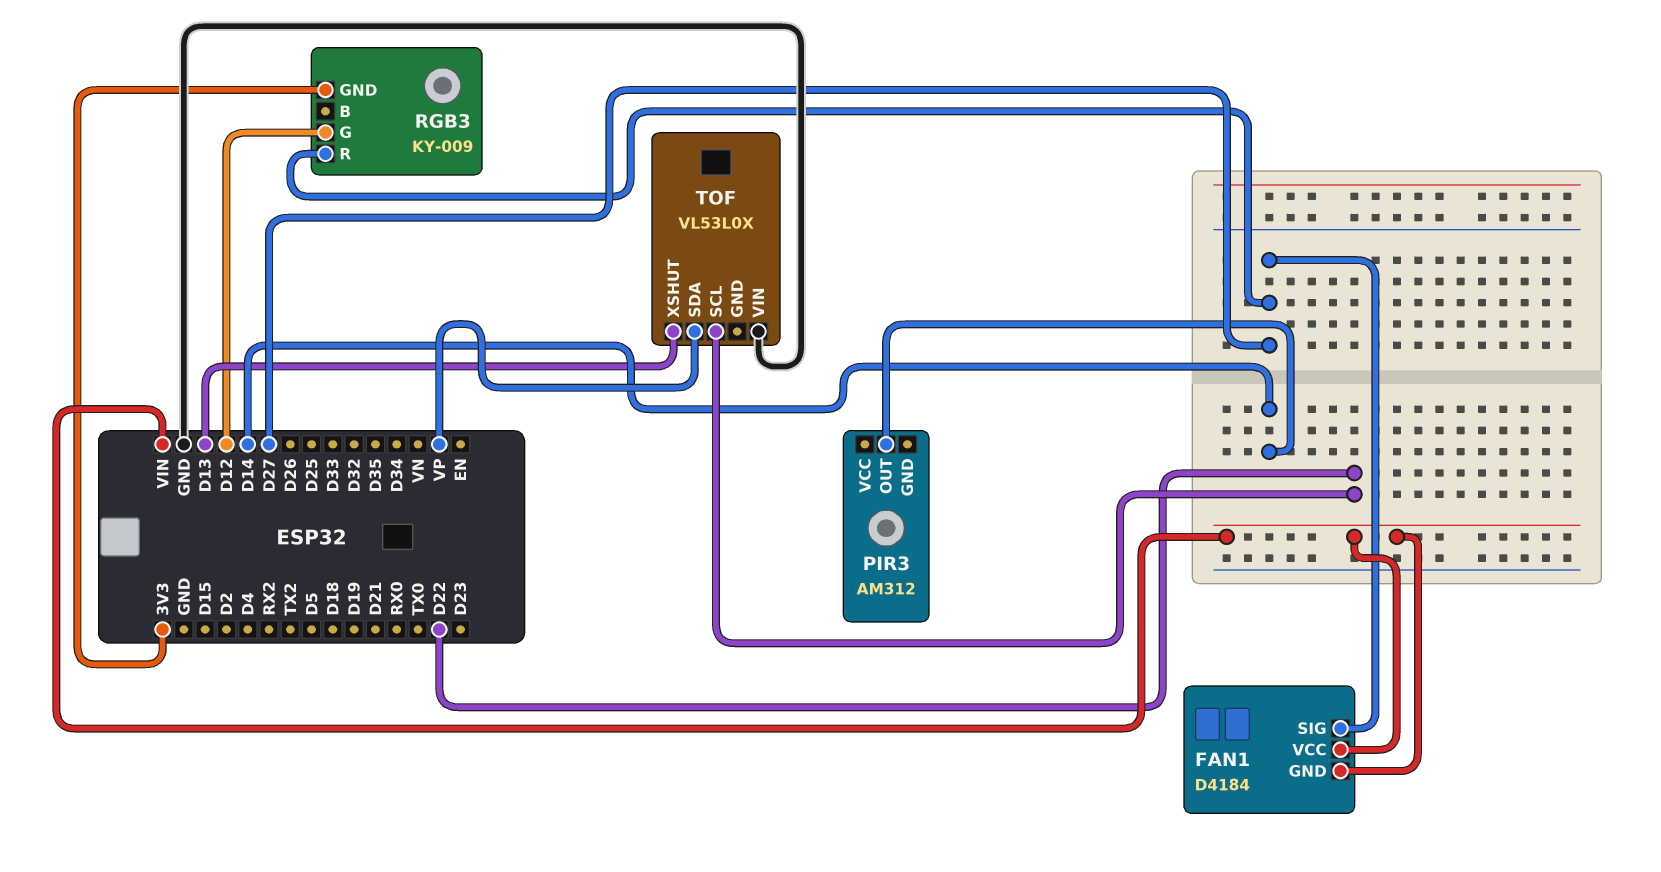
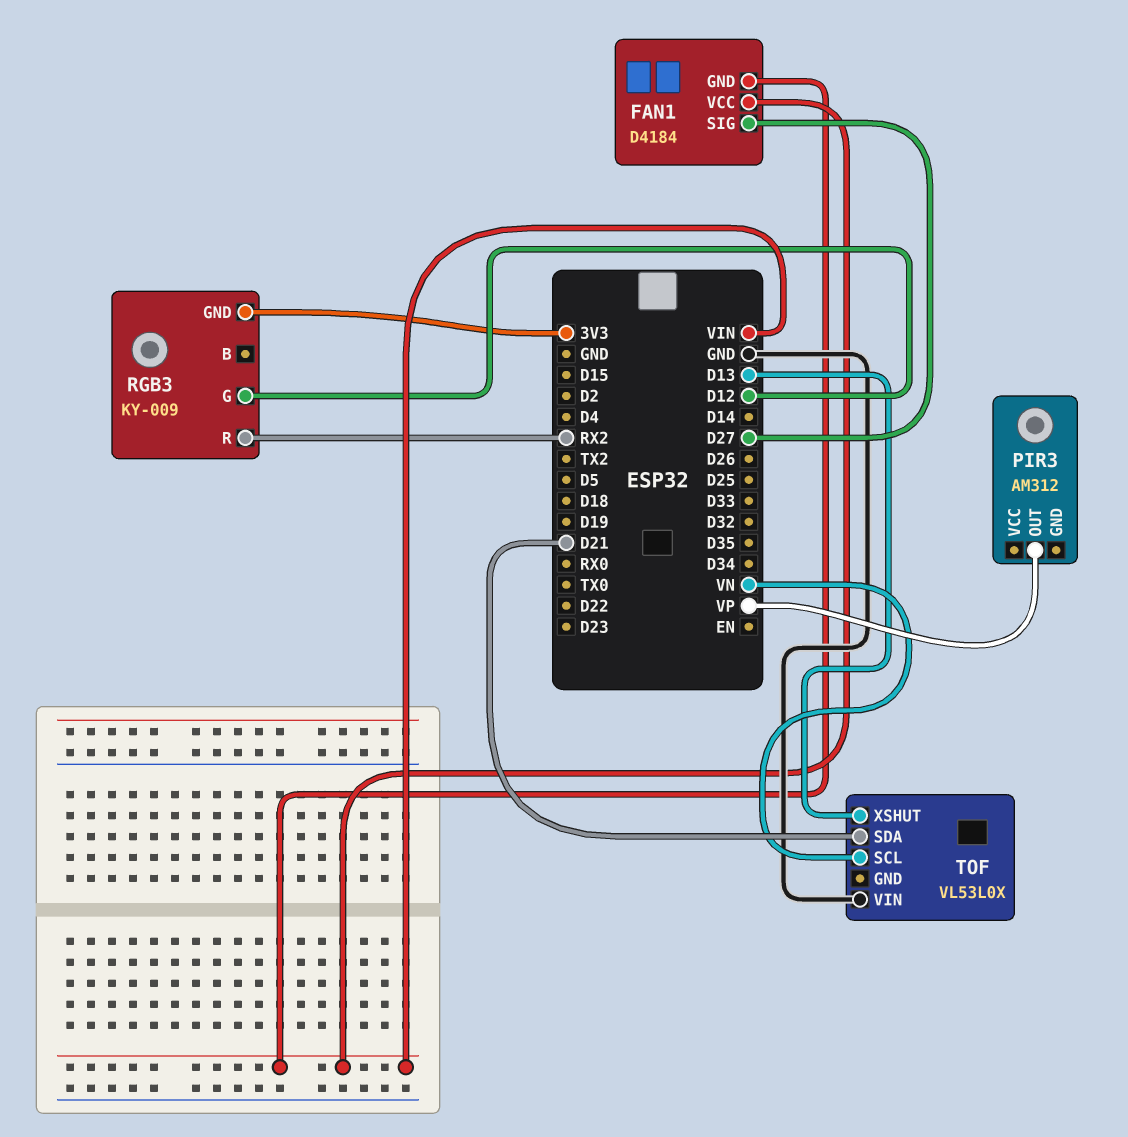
PIR3 pin OUT: D14 -> VP
RGB3 pin R: D27 -> RX2
TOF pin SCL: D22 -> VN
TOF pin SDA: VP -> D21

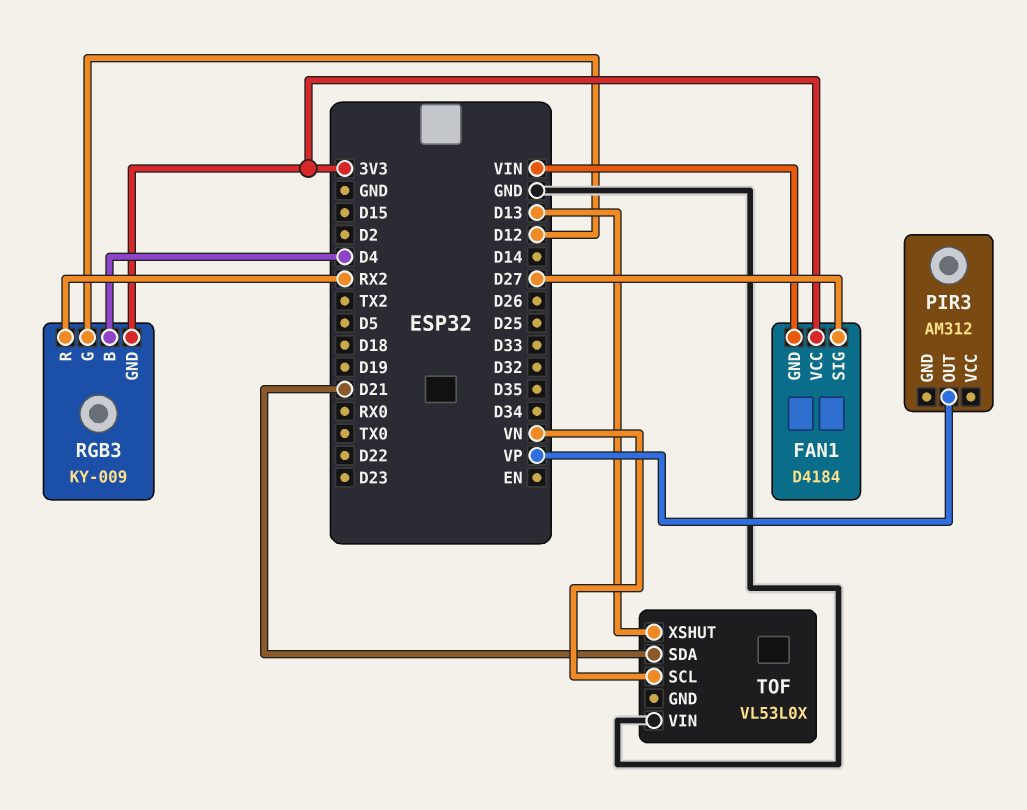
FAN1 pin VCC: VIN -> 3V3
RGB3 pin B: none -> D4

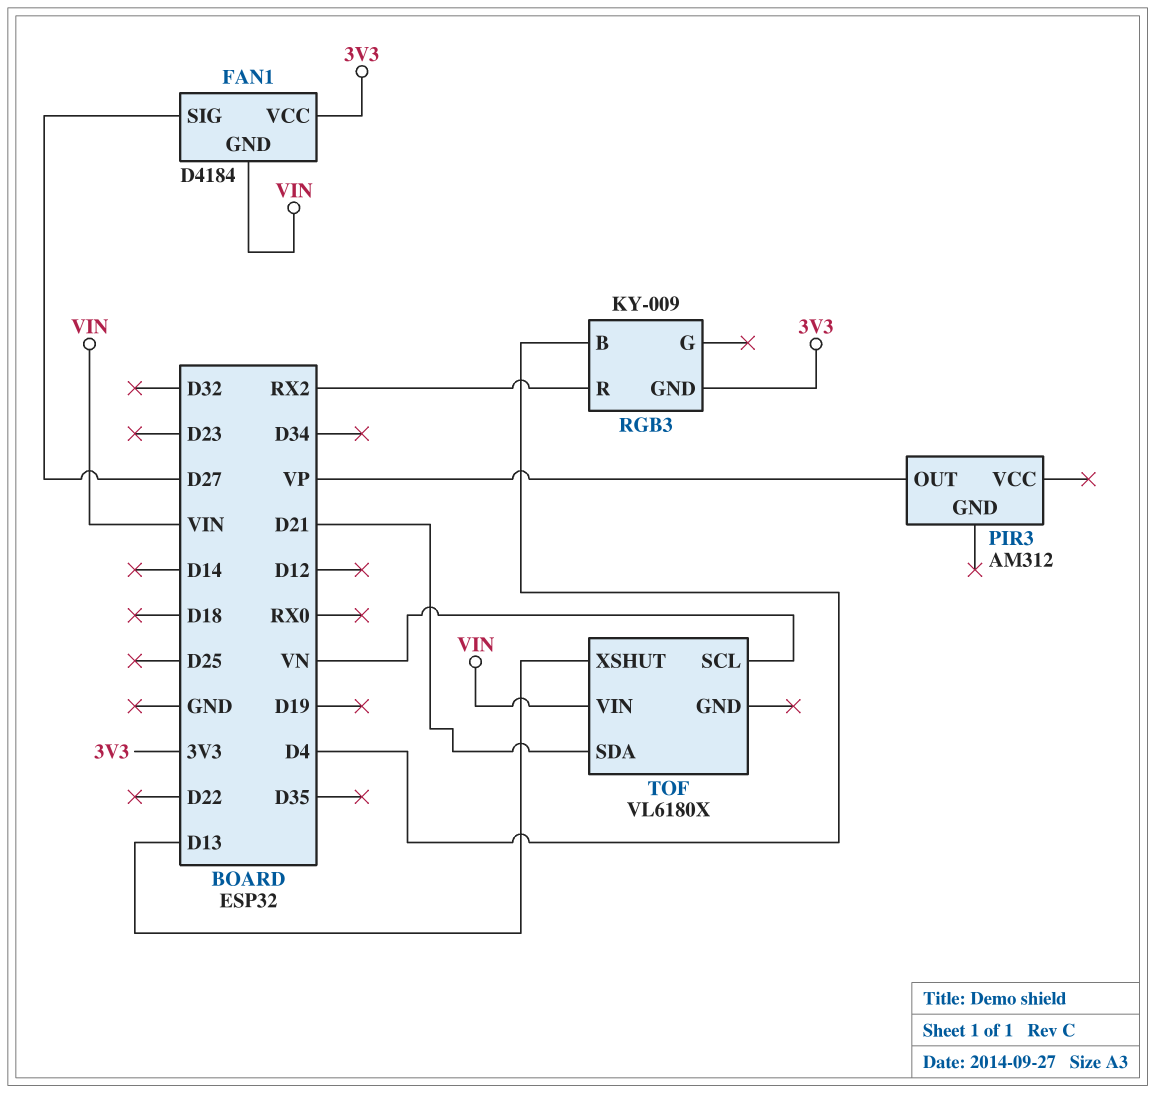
RGB3 pin G: D12 -> none
TOF: VL53L0X -> VL6180X
TOF pin VIN: GND -> VIN

